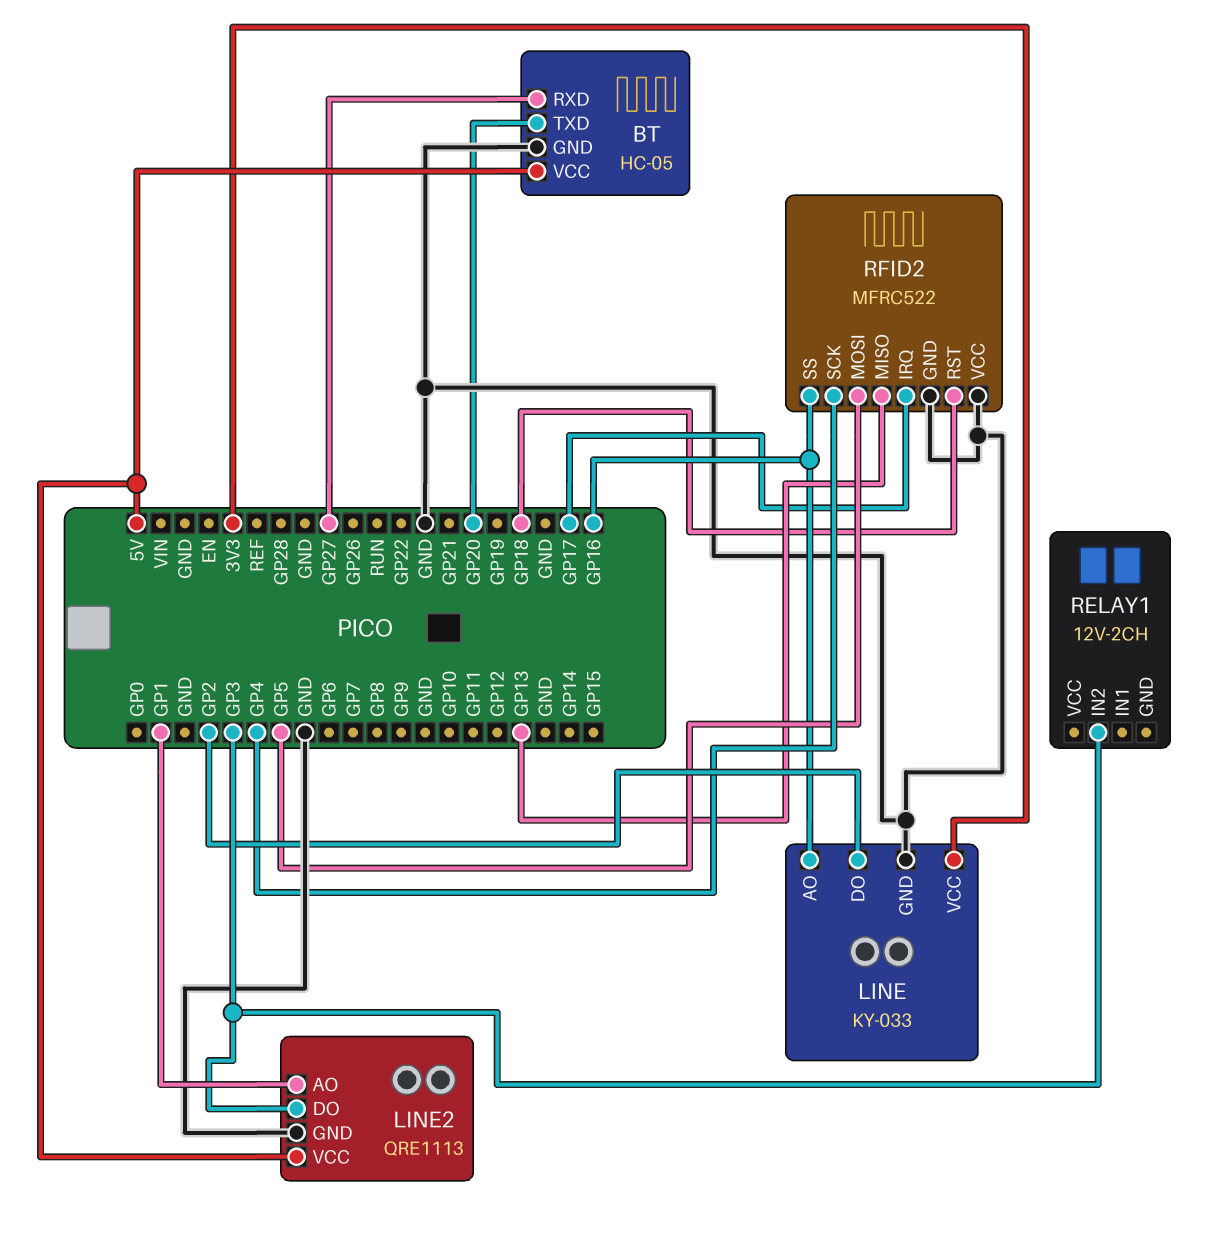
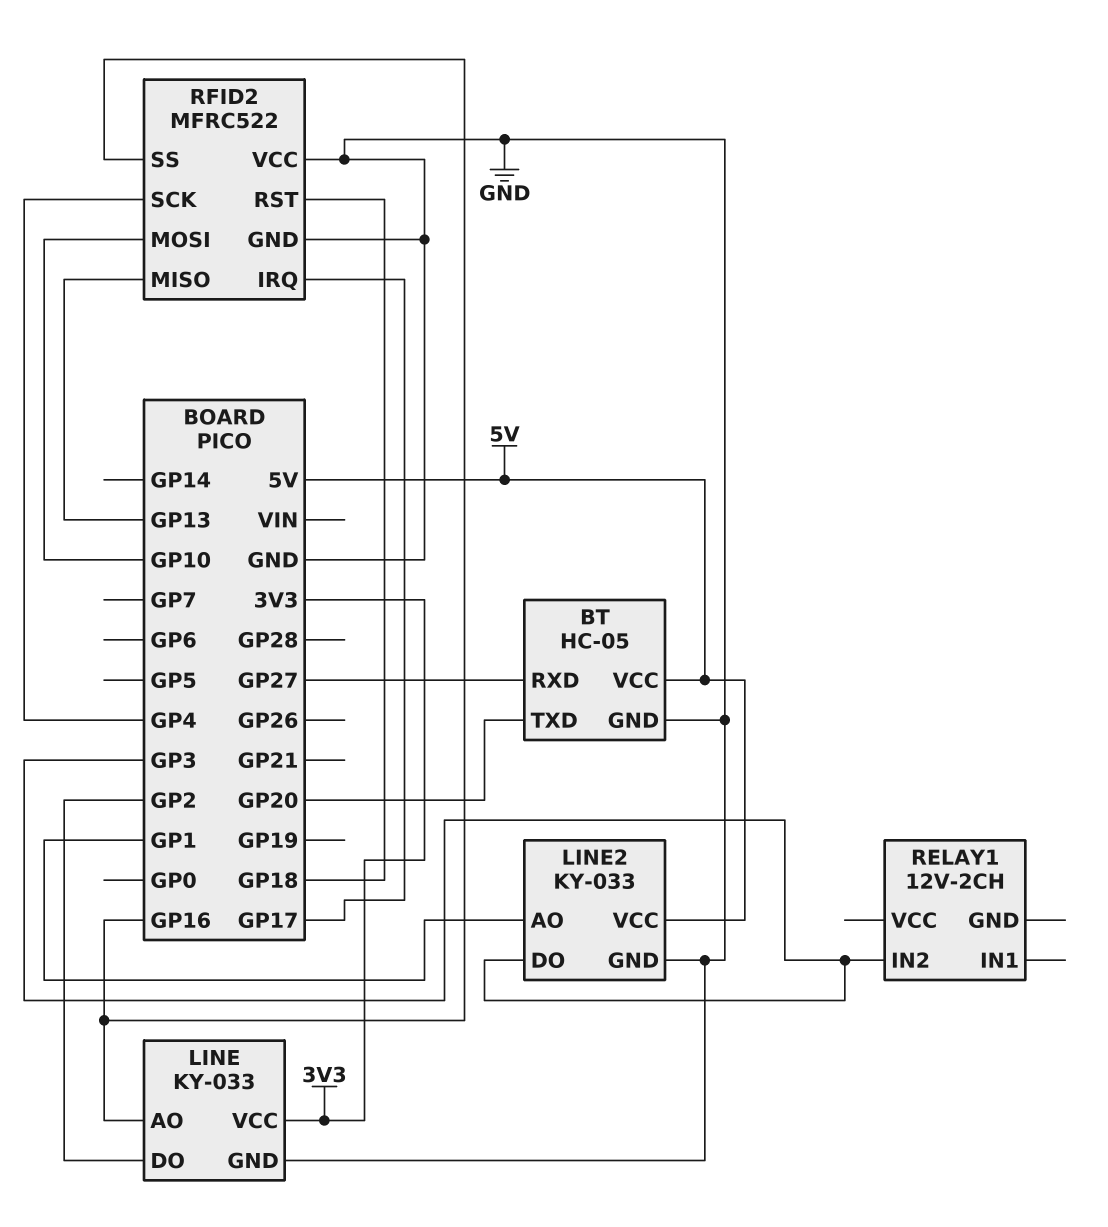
LINE2: QRE1113 -> KY-033
RFID2 pin MOSI: GP5 -> GP10

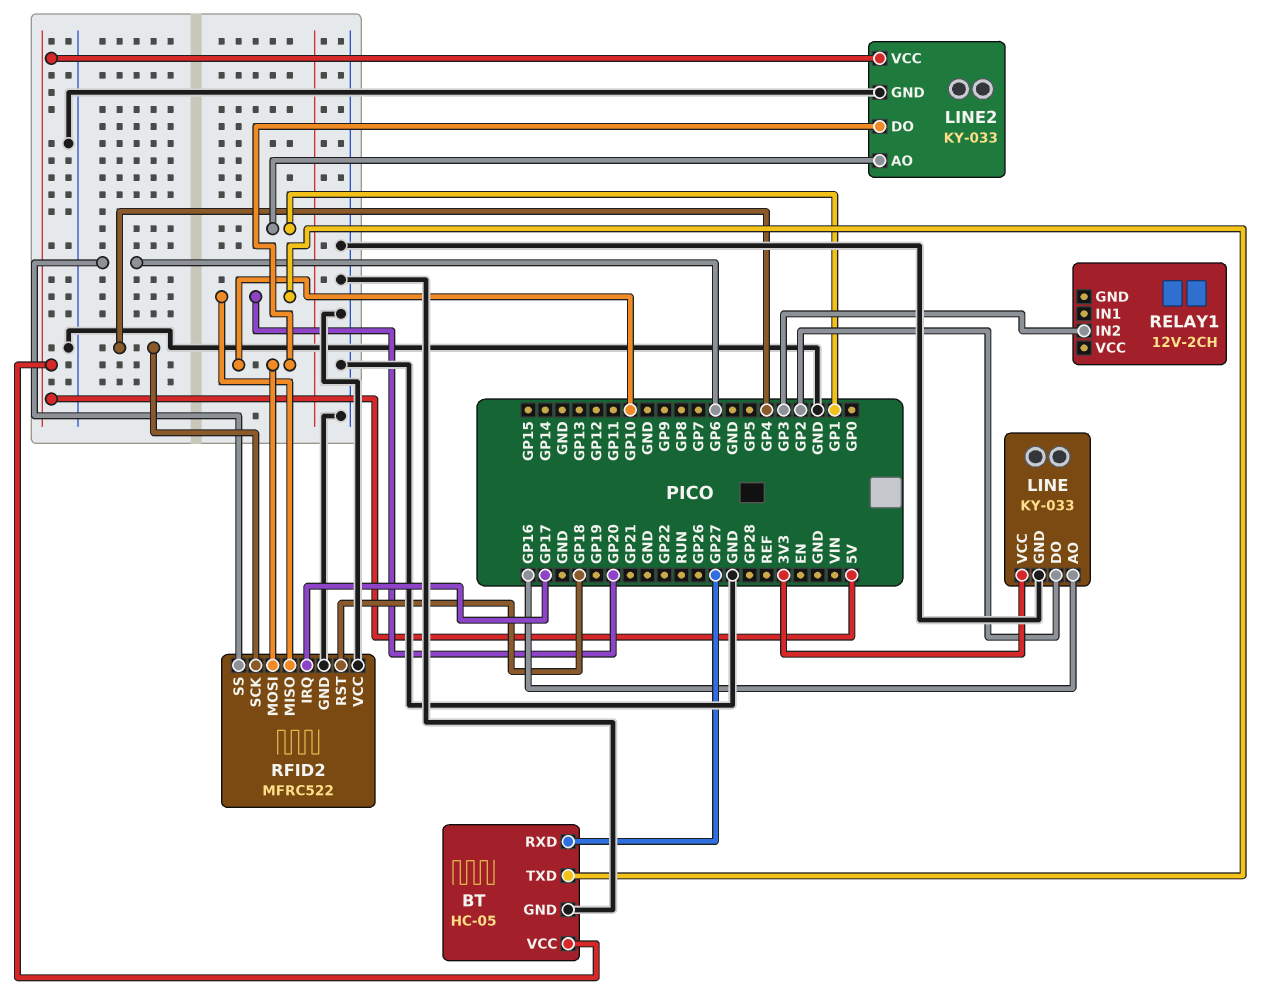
LINE2 pin DO: GP3 -> GP10
RFID2 pin MISO: GP13 -> GP20
RFID2 pin SS: GP16 -> GP6

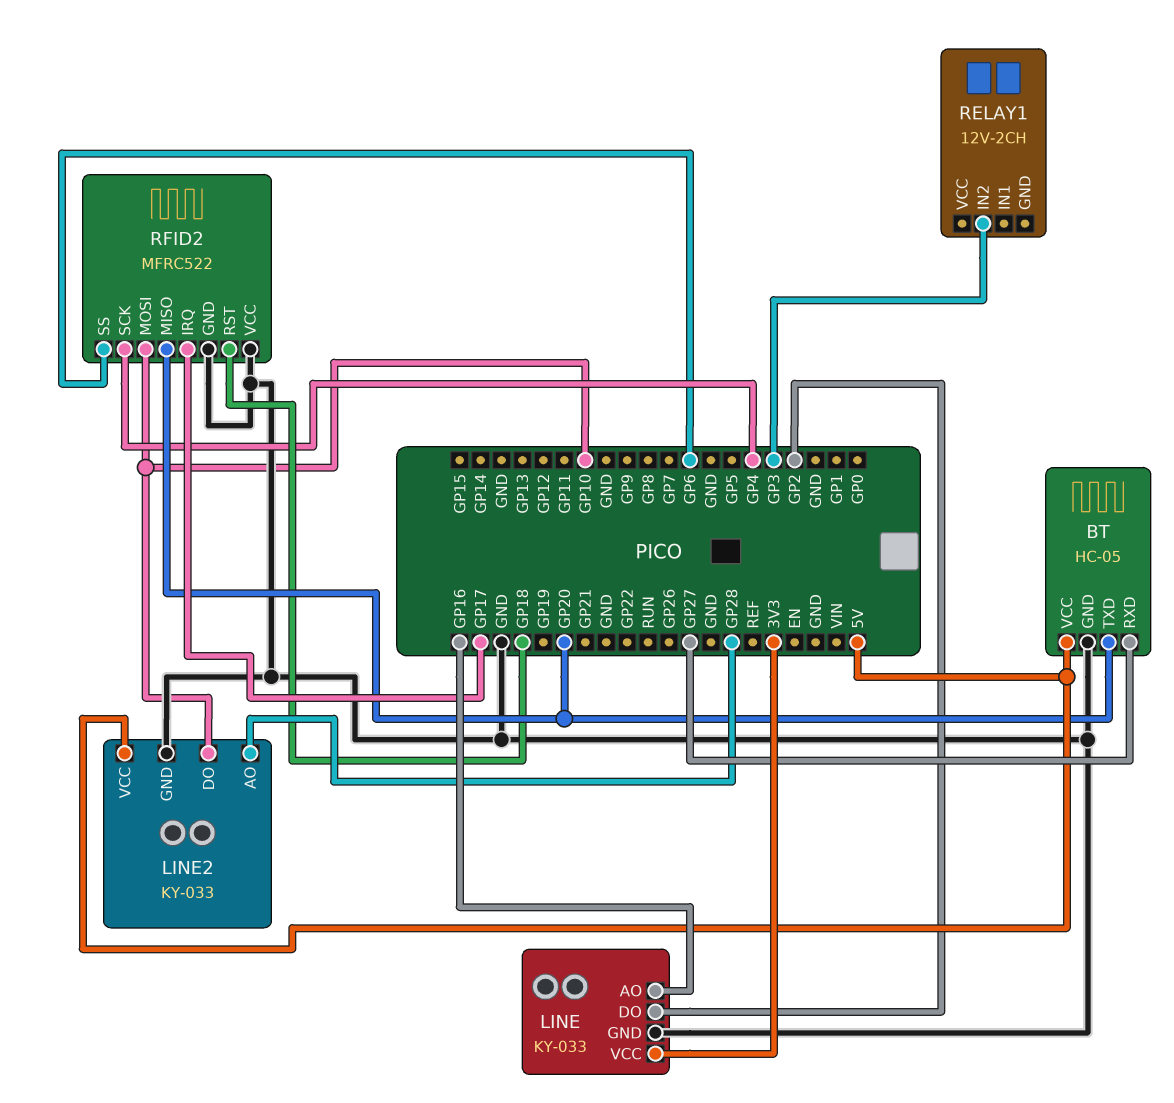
LINE2 pin AO: GP1 -> GP28

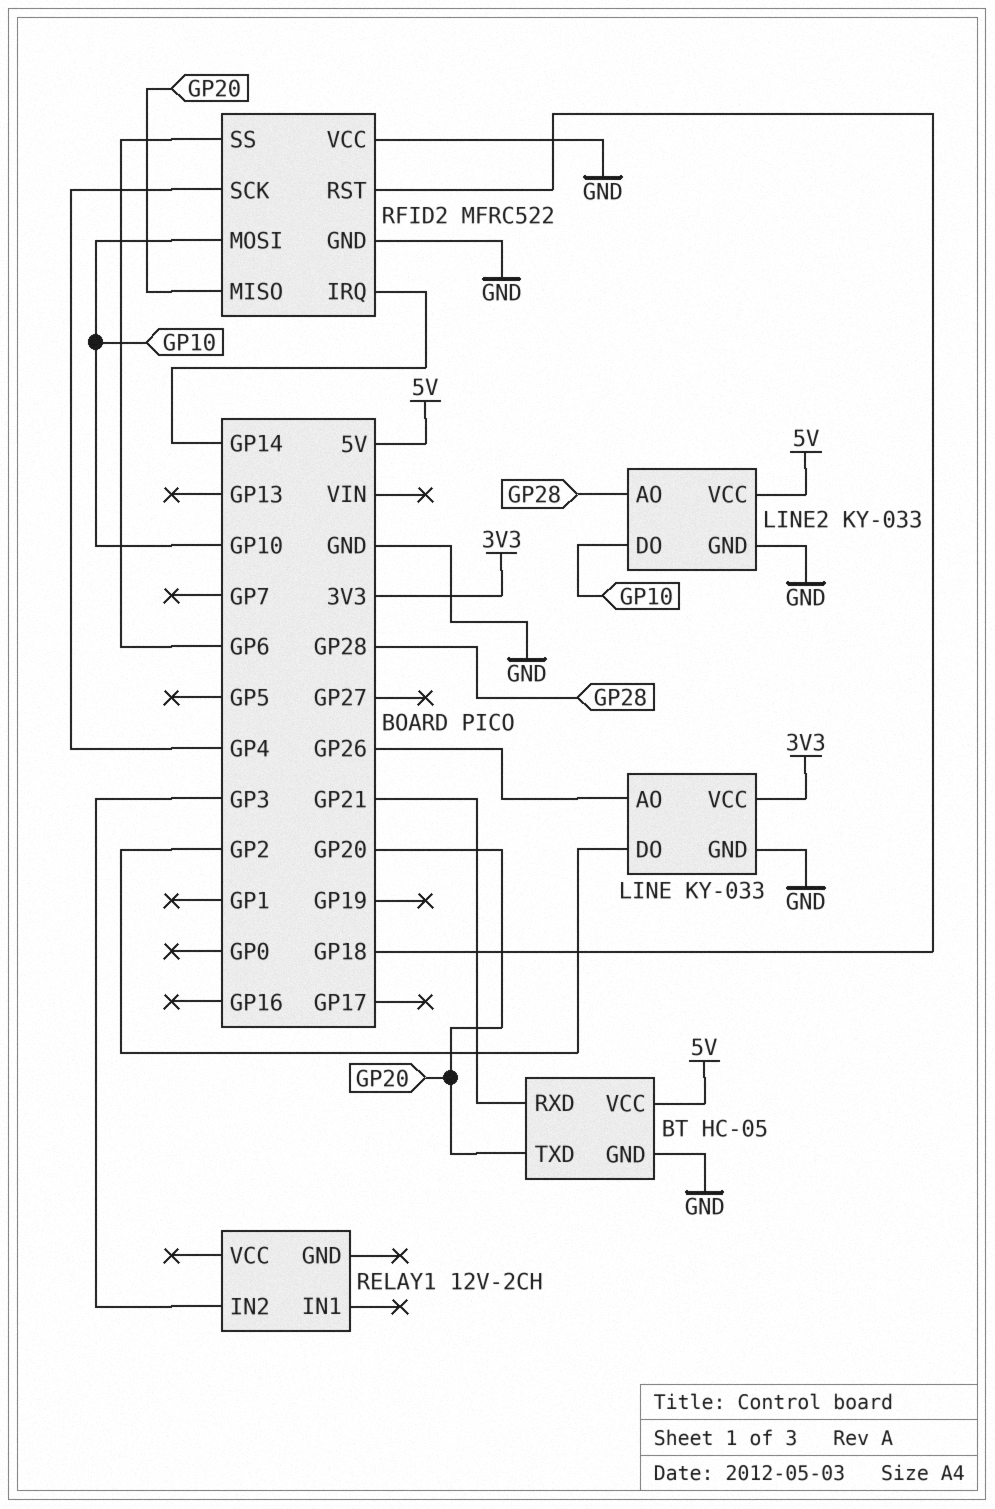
BT pin RXD: GP27 -> GP21
LINE pin AO: GP16 -> GP26
RFID2 pin IRQ: GP17 -> GP14

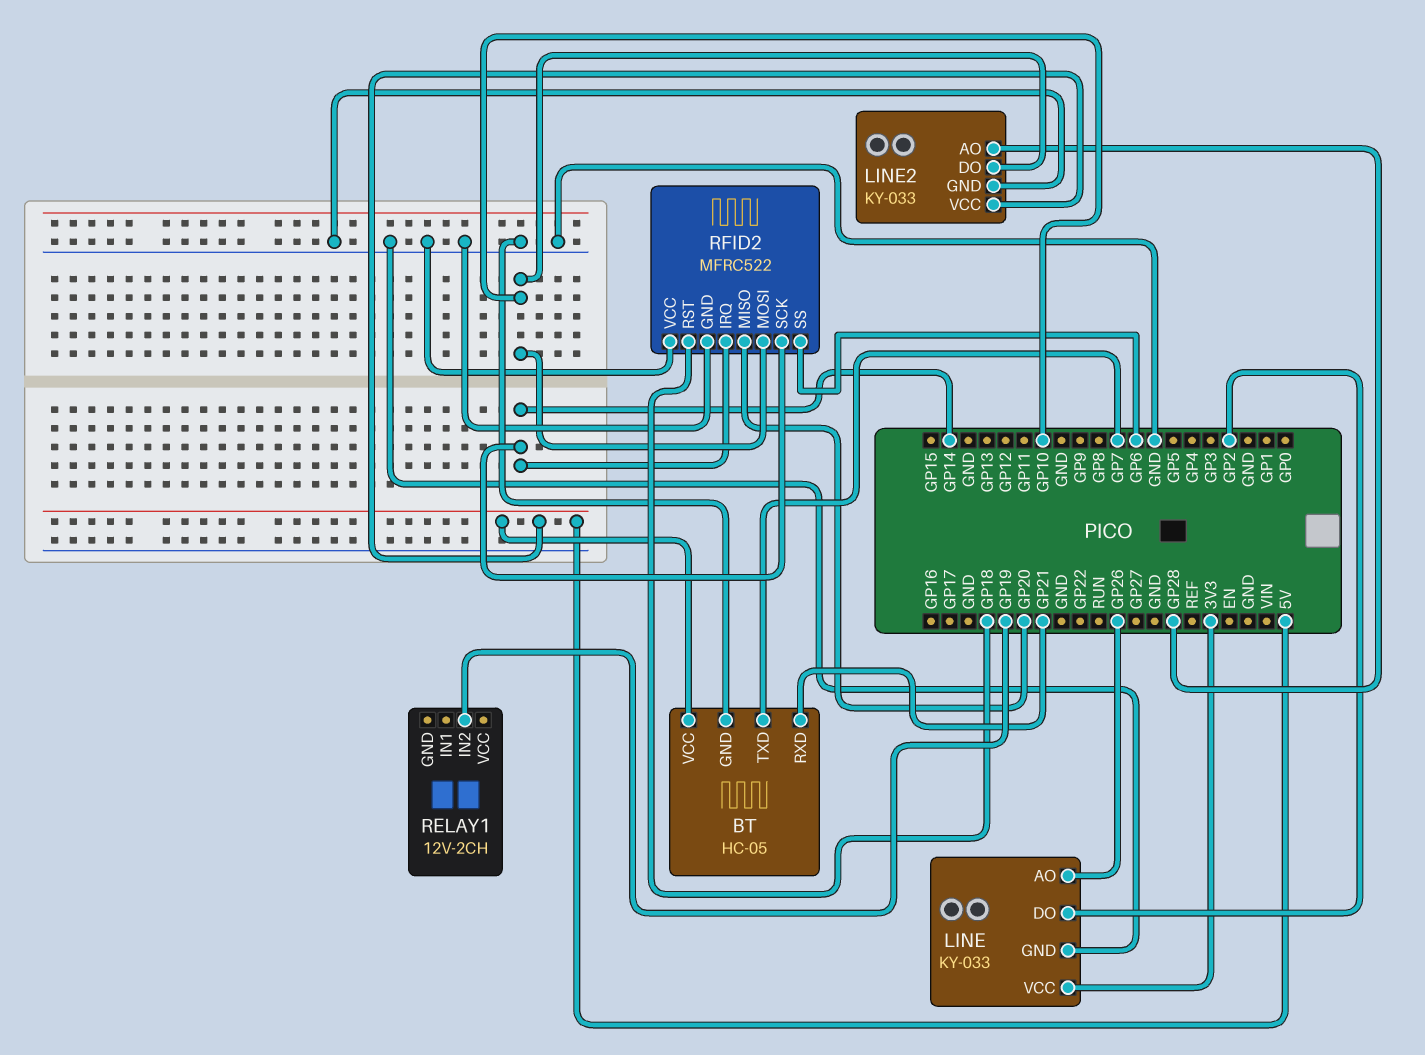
BT pin TXD: GP20 -> GP7
RELAY1 pin IN2: GP3 -> GP19
RFID2 pin SCK: GP4 -> GP14

